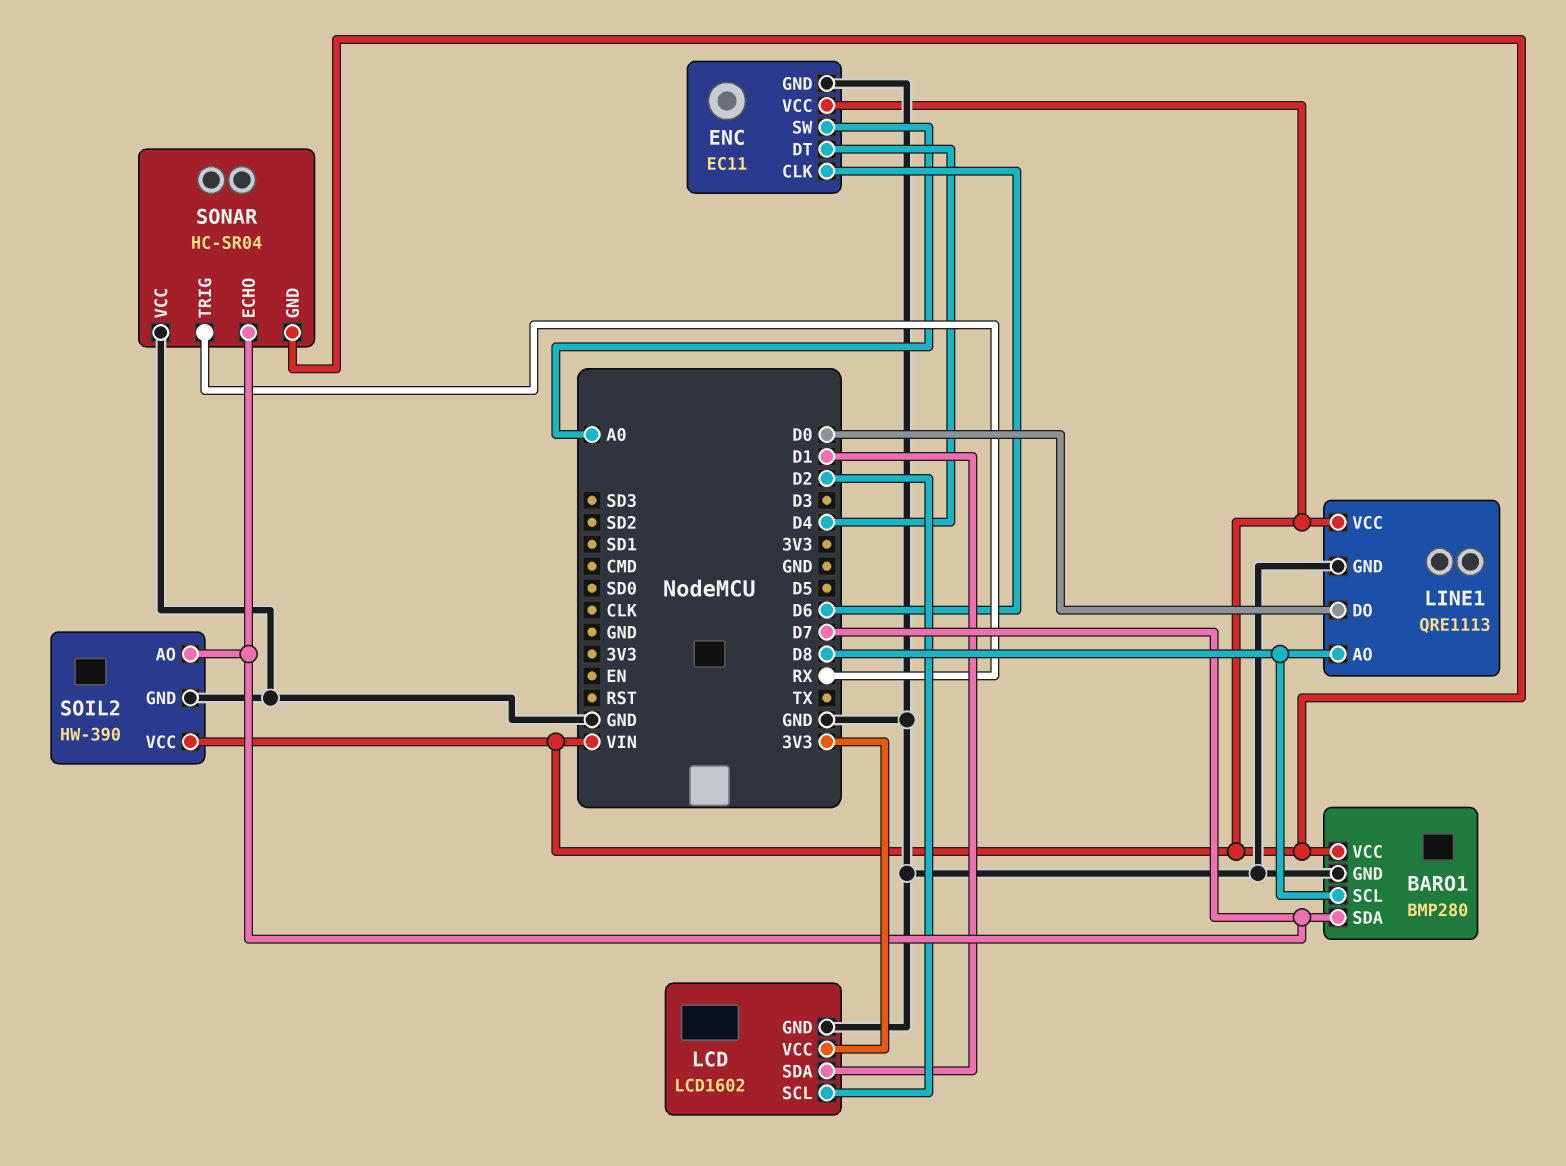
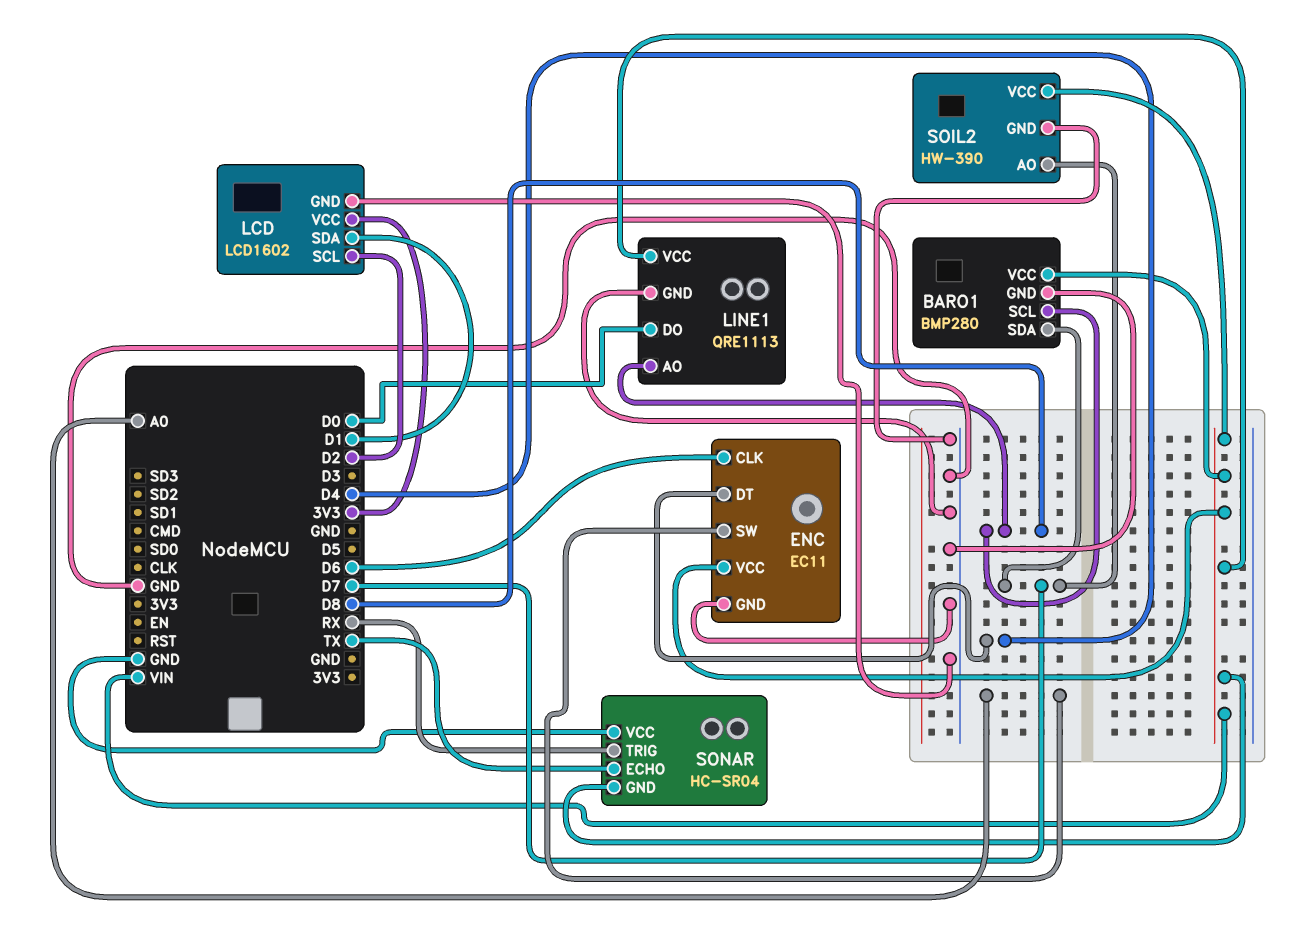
SONAR pin ECHO: D7 -> TX

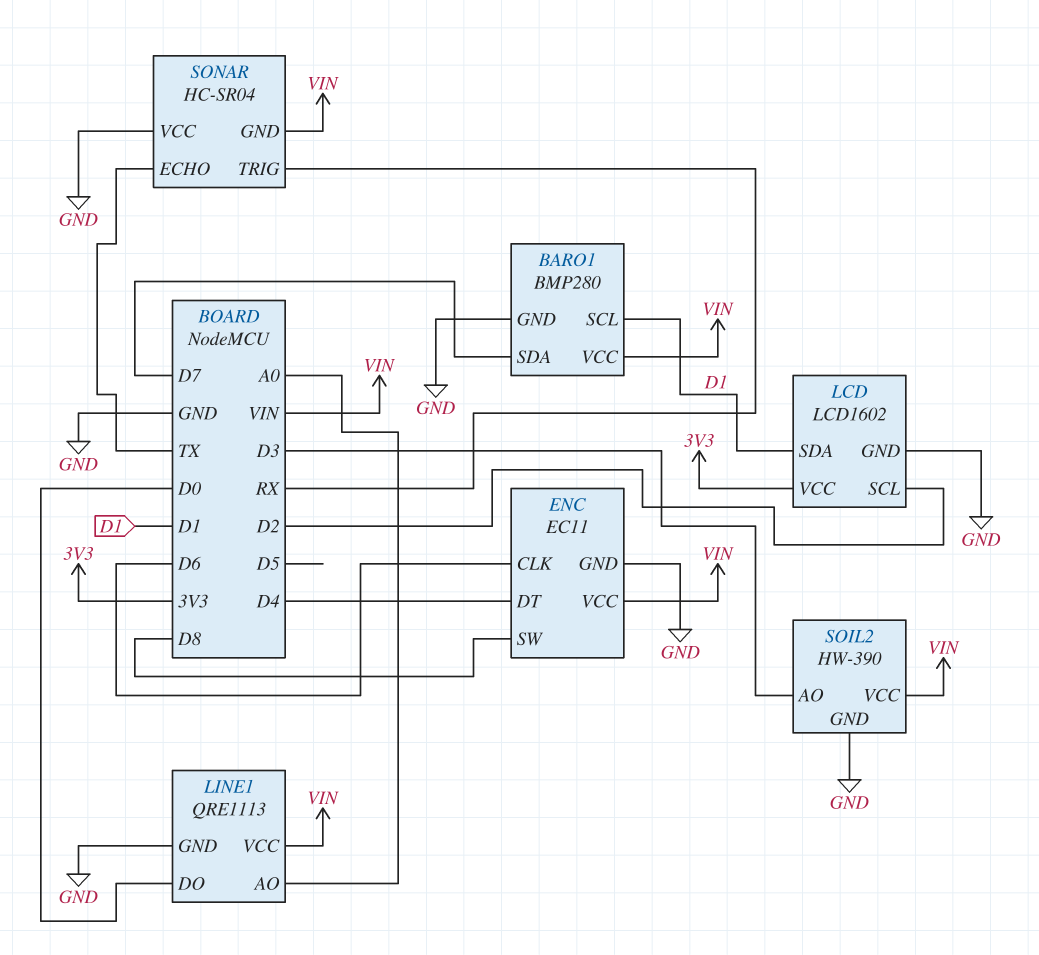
BARO1 pin SCL: D8 -> D1
ENC pin SW: A0 -> D8
LINE1 pin AO: D8 -> A0
SOIL2 pin AO: D7 -> D3

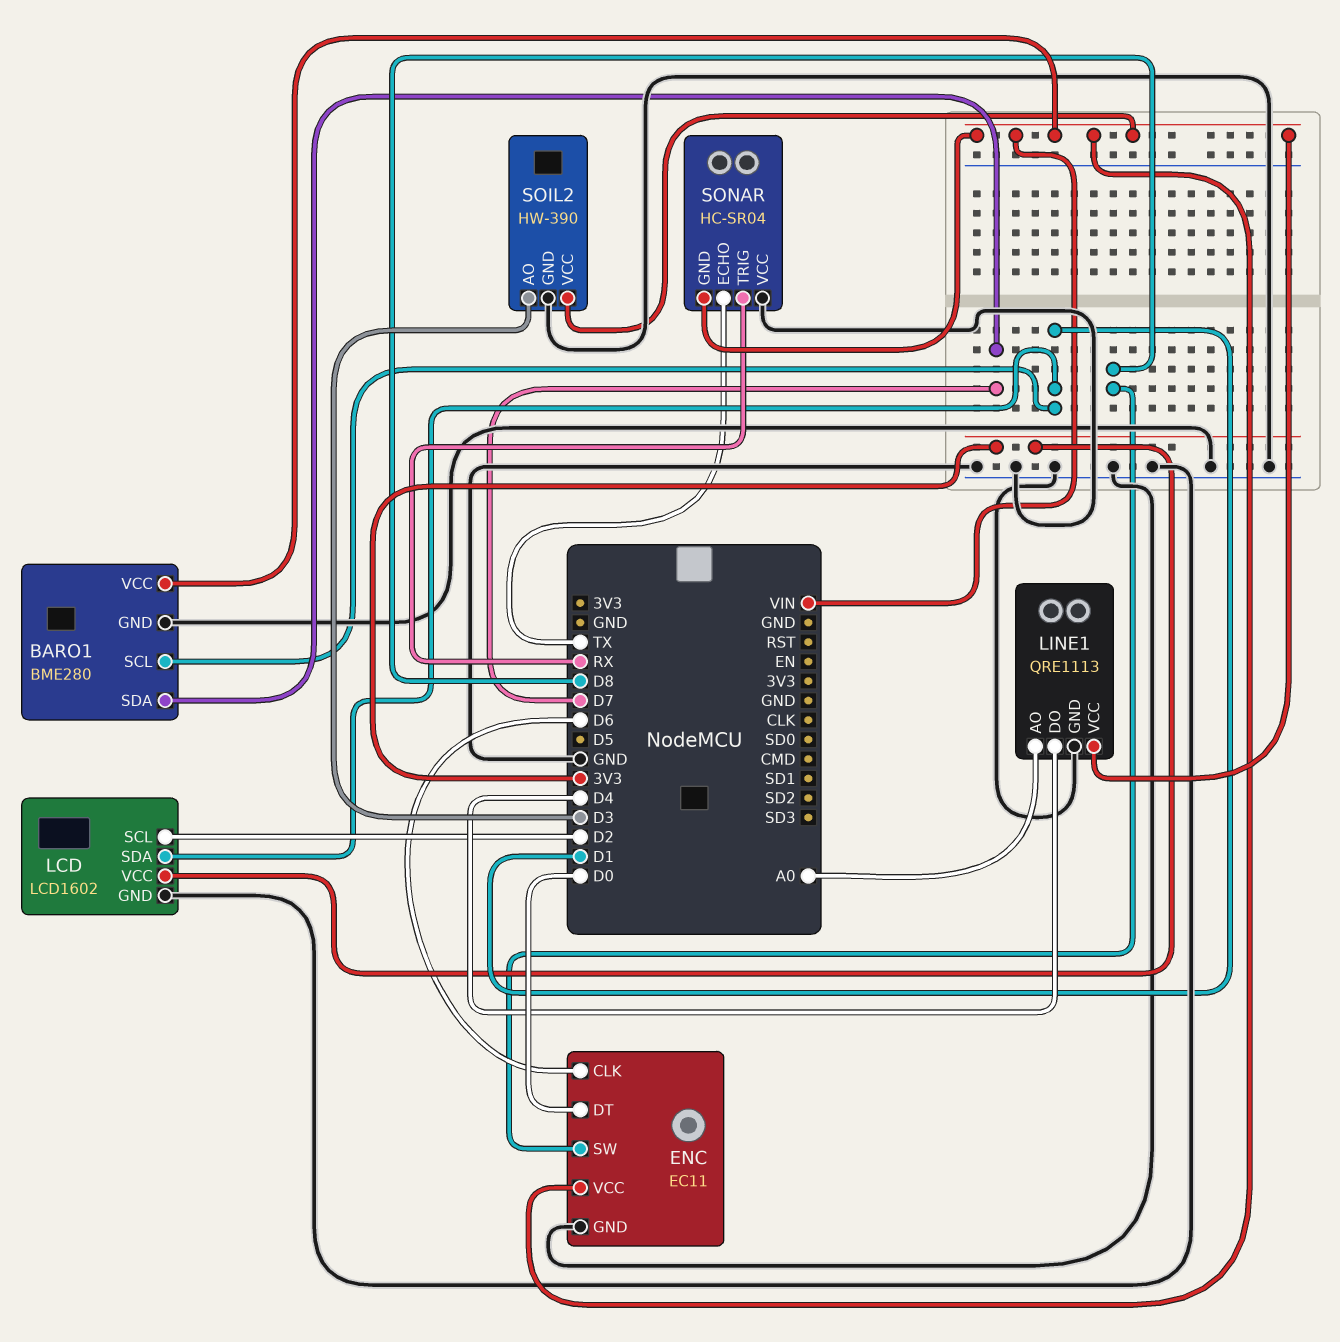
BARO1: BMP280 -> BME280
ENC pin DT: D4 -> D0
LINE1 pin DO: D0 -> D4

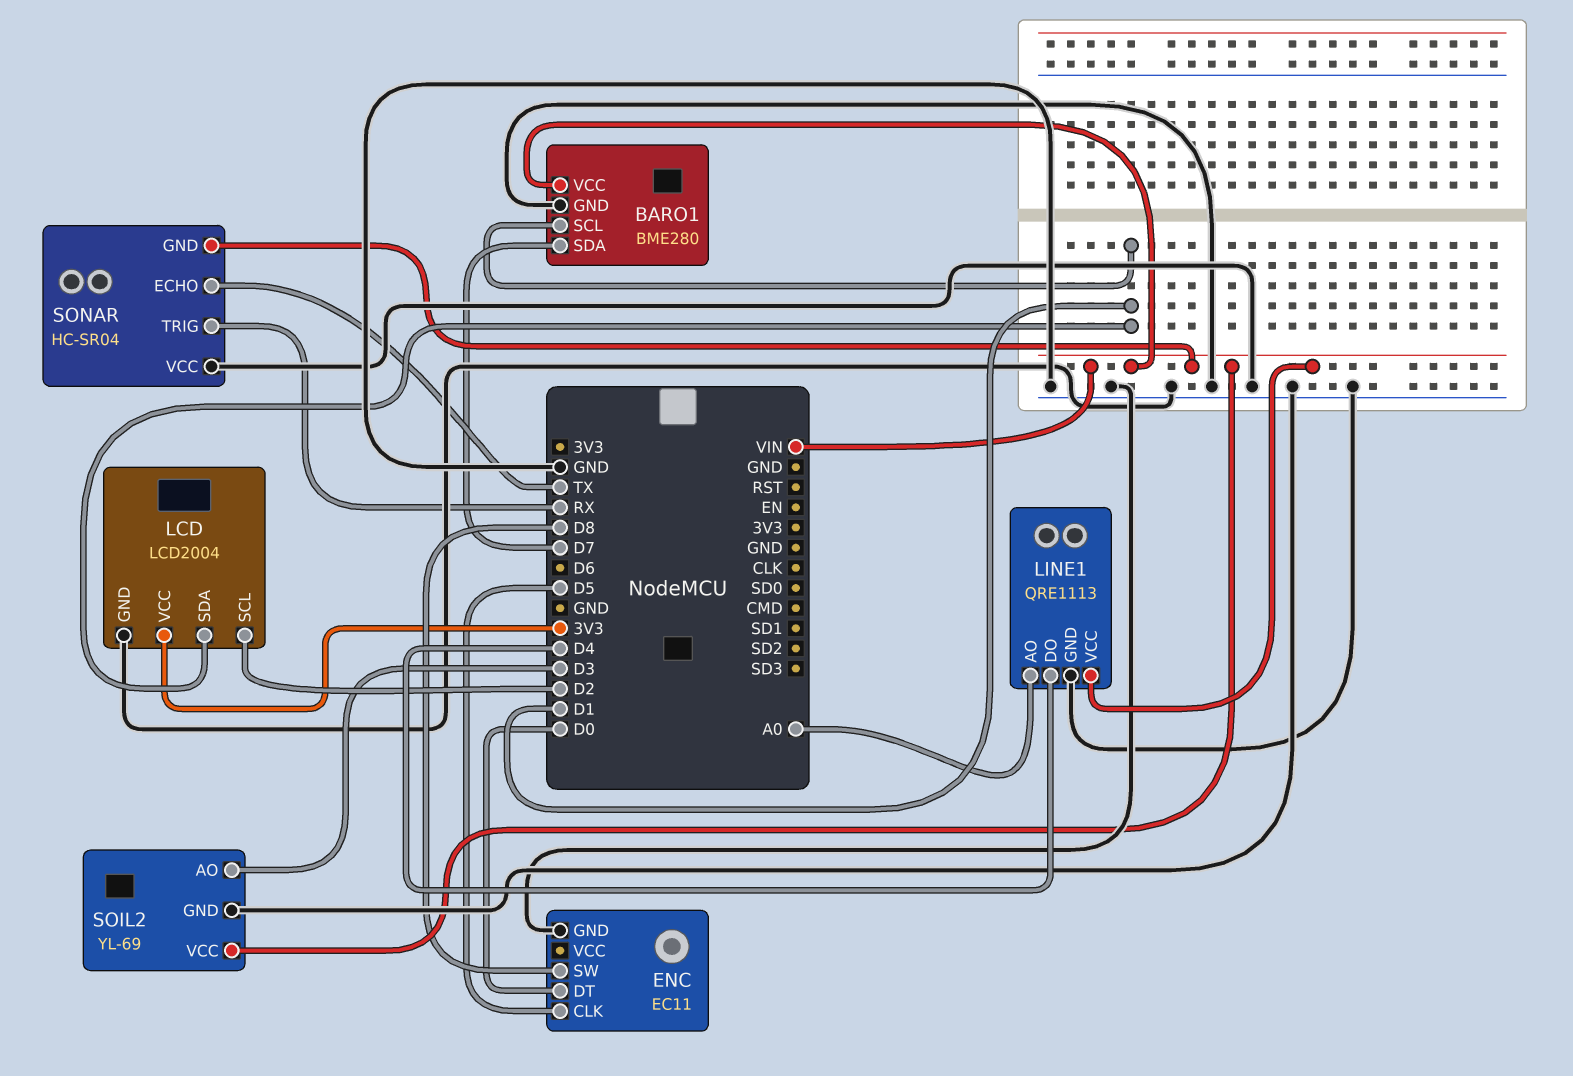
ENC pin CLK: D6 -> D5
ENC pin VCC: VIN -> none
LCD: LCD1602 -> LCD2004
SOIL2: HW-390 -> YL-69

